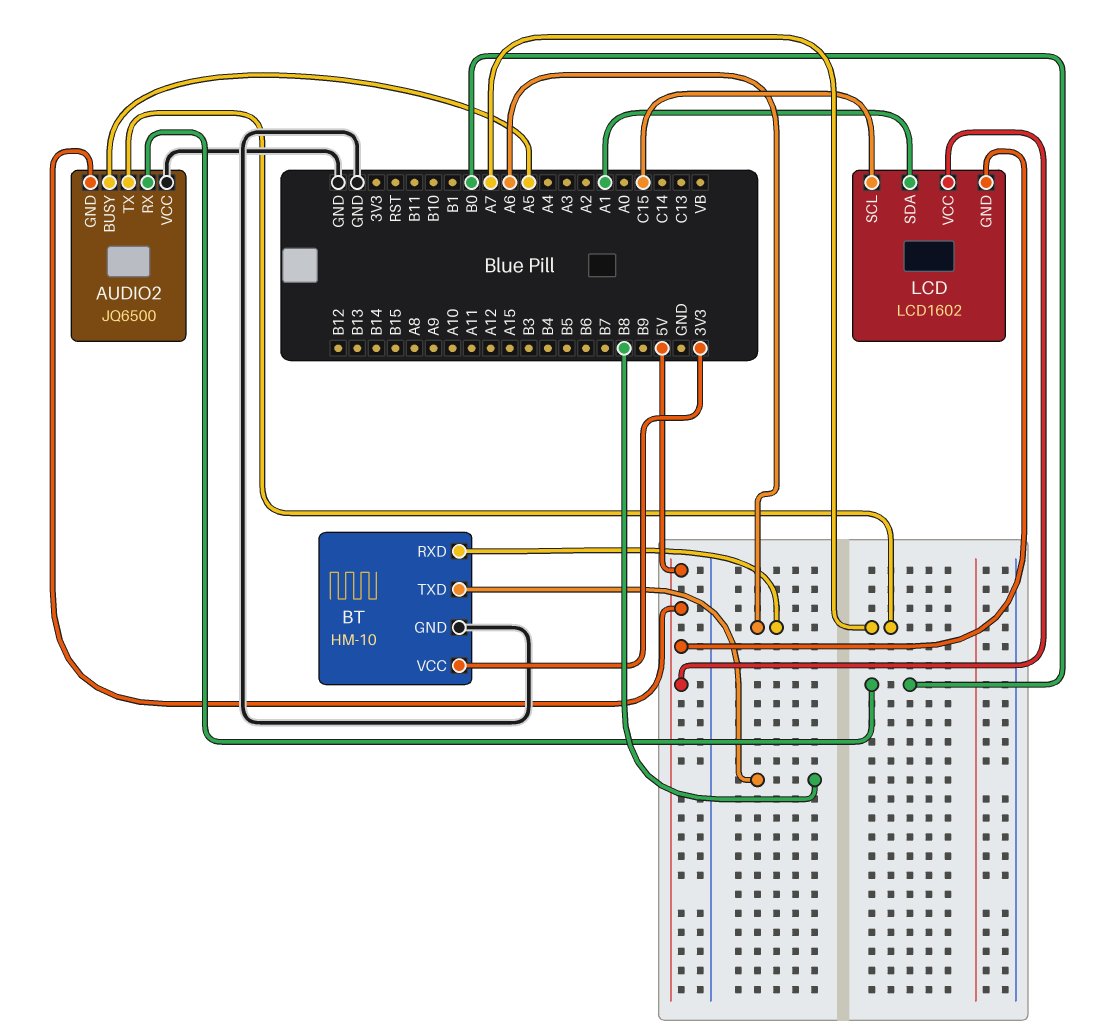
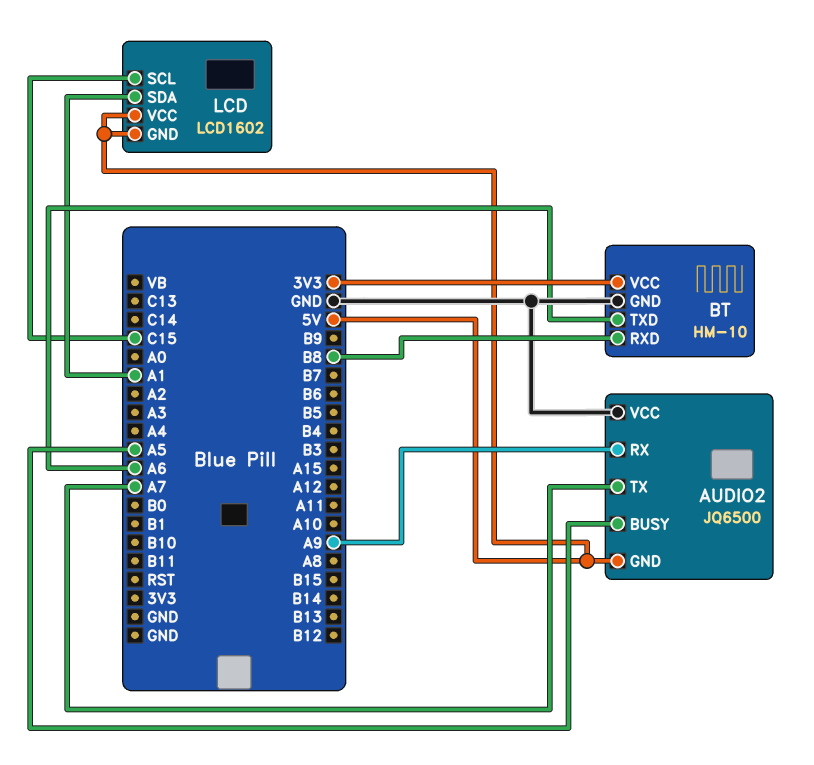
AUDIO2 pin RX: B0 -> A9
BT pin RXD: A6 -> B8
BT pin TXD: B8 -> A6

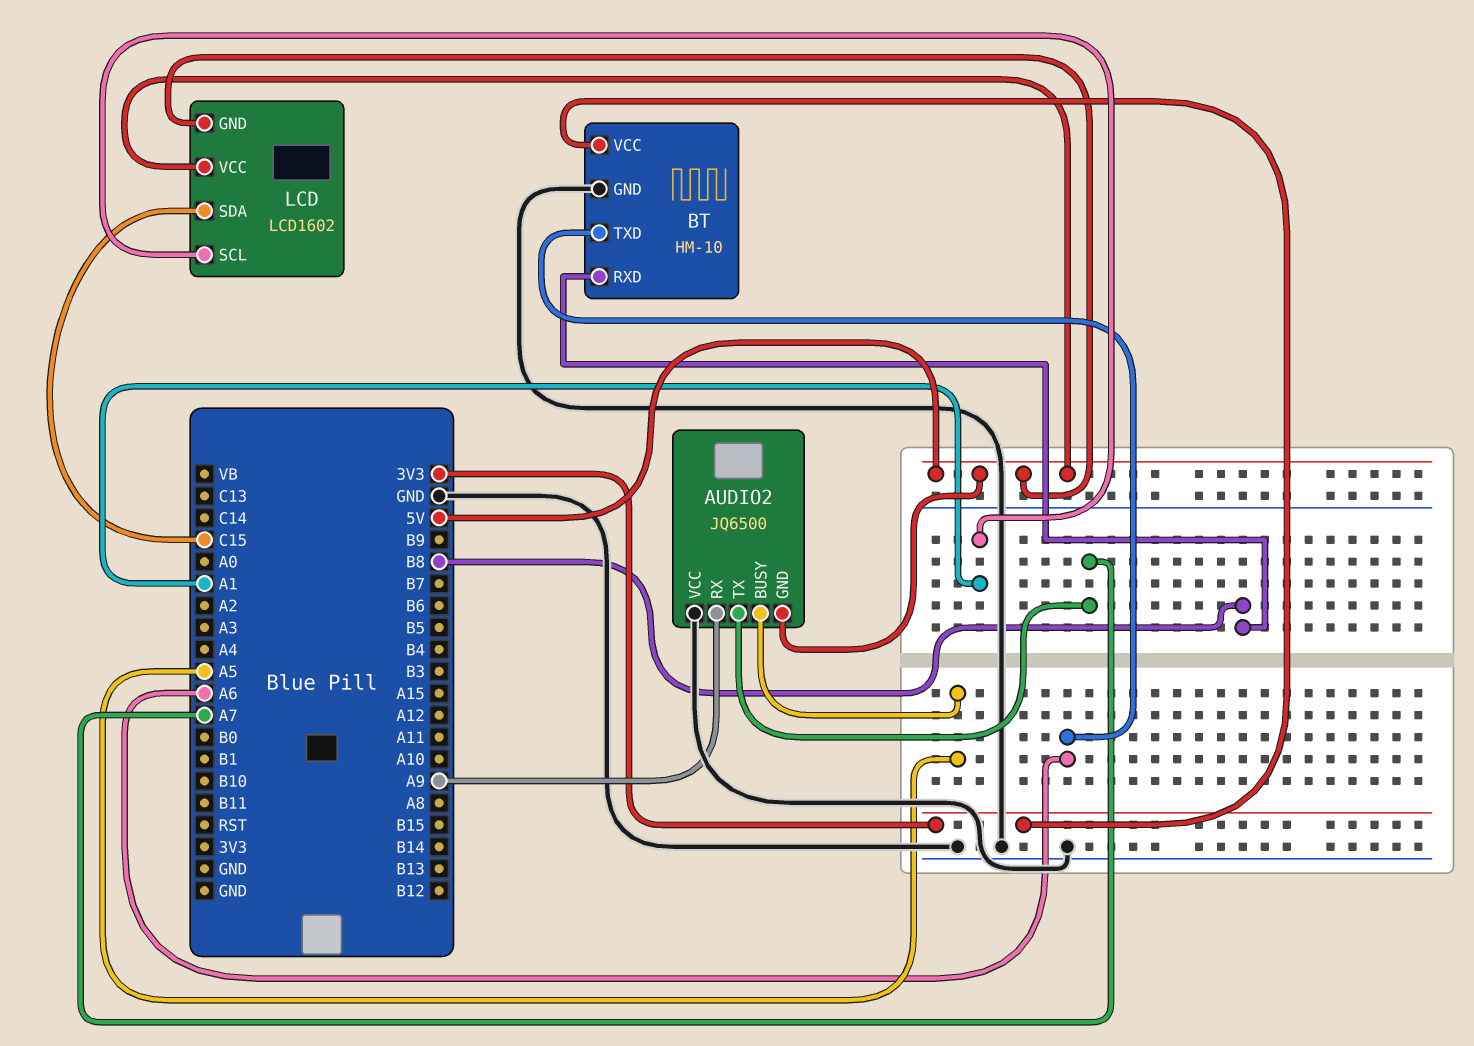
LCD pin SCL: C15 -> A1
LCD pin SDA: A1 -> C15

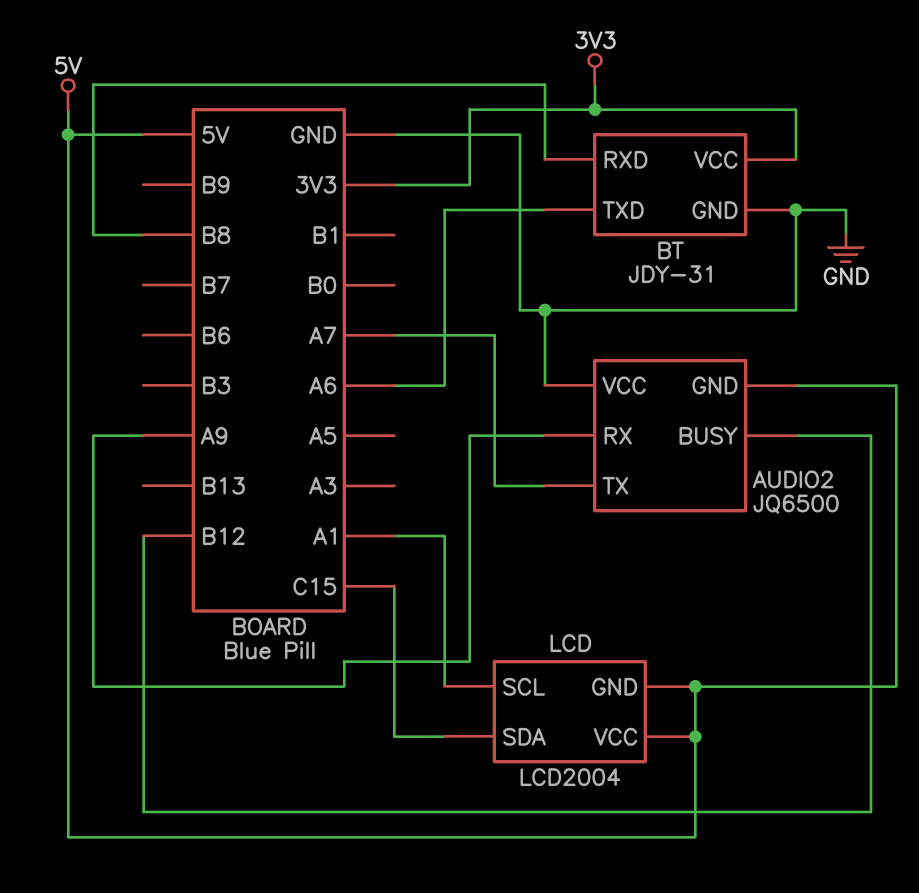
AUDIO2 pin BUSY: A5 -> B12
BT: HM-10 -> JDY-31
LCD: LCD1602 -> LCD2004

